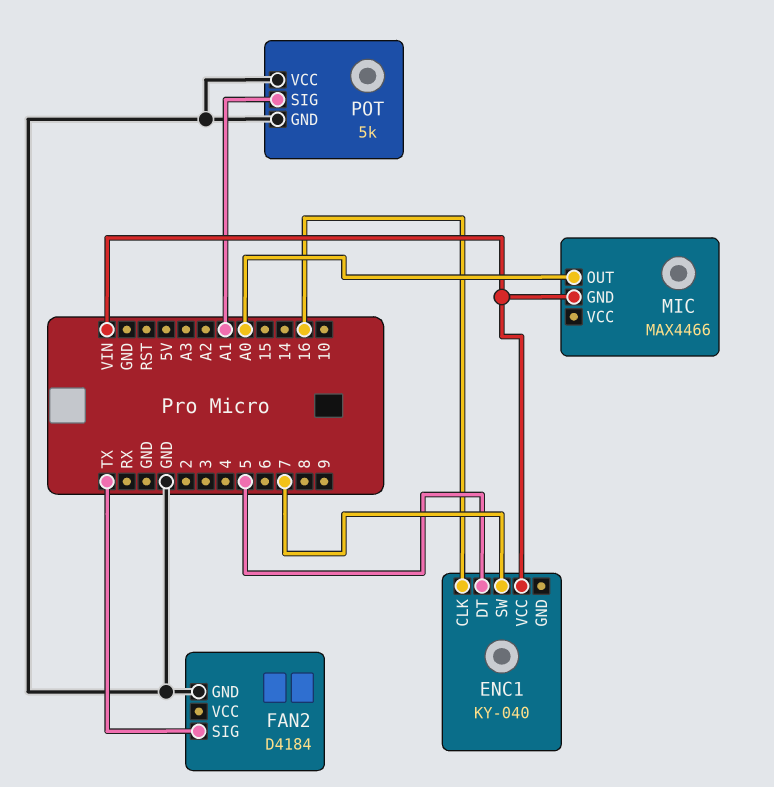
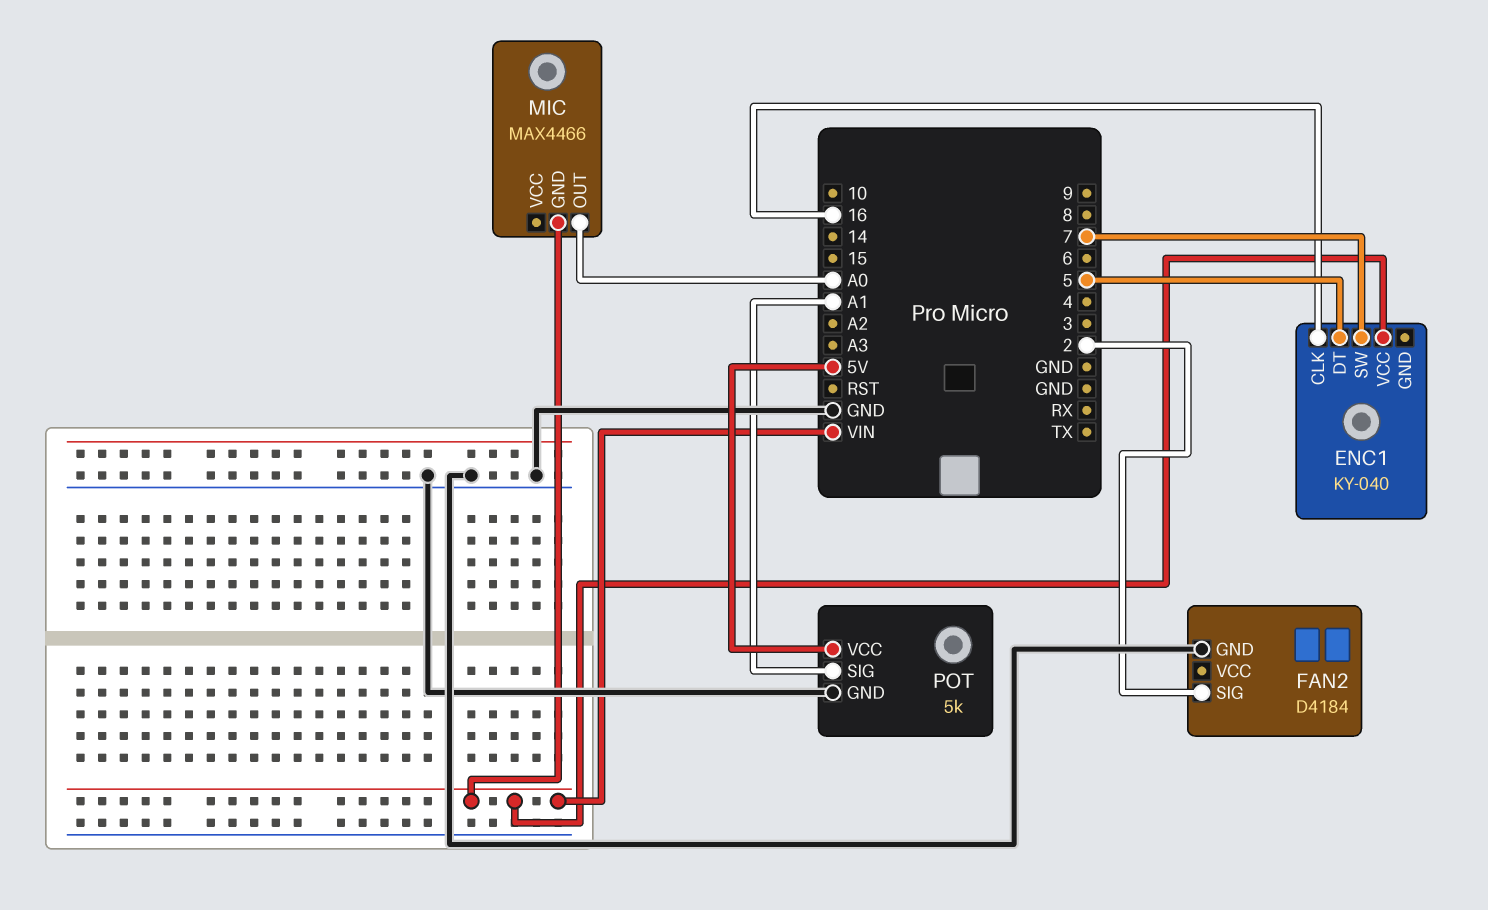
FAN2 pin SIG: TX -> 2
POT pin VCC: GND -> 5V

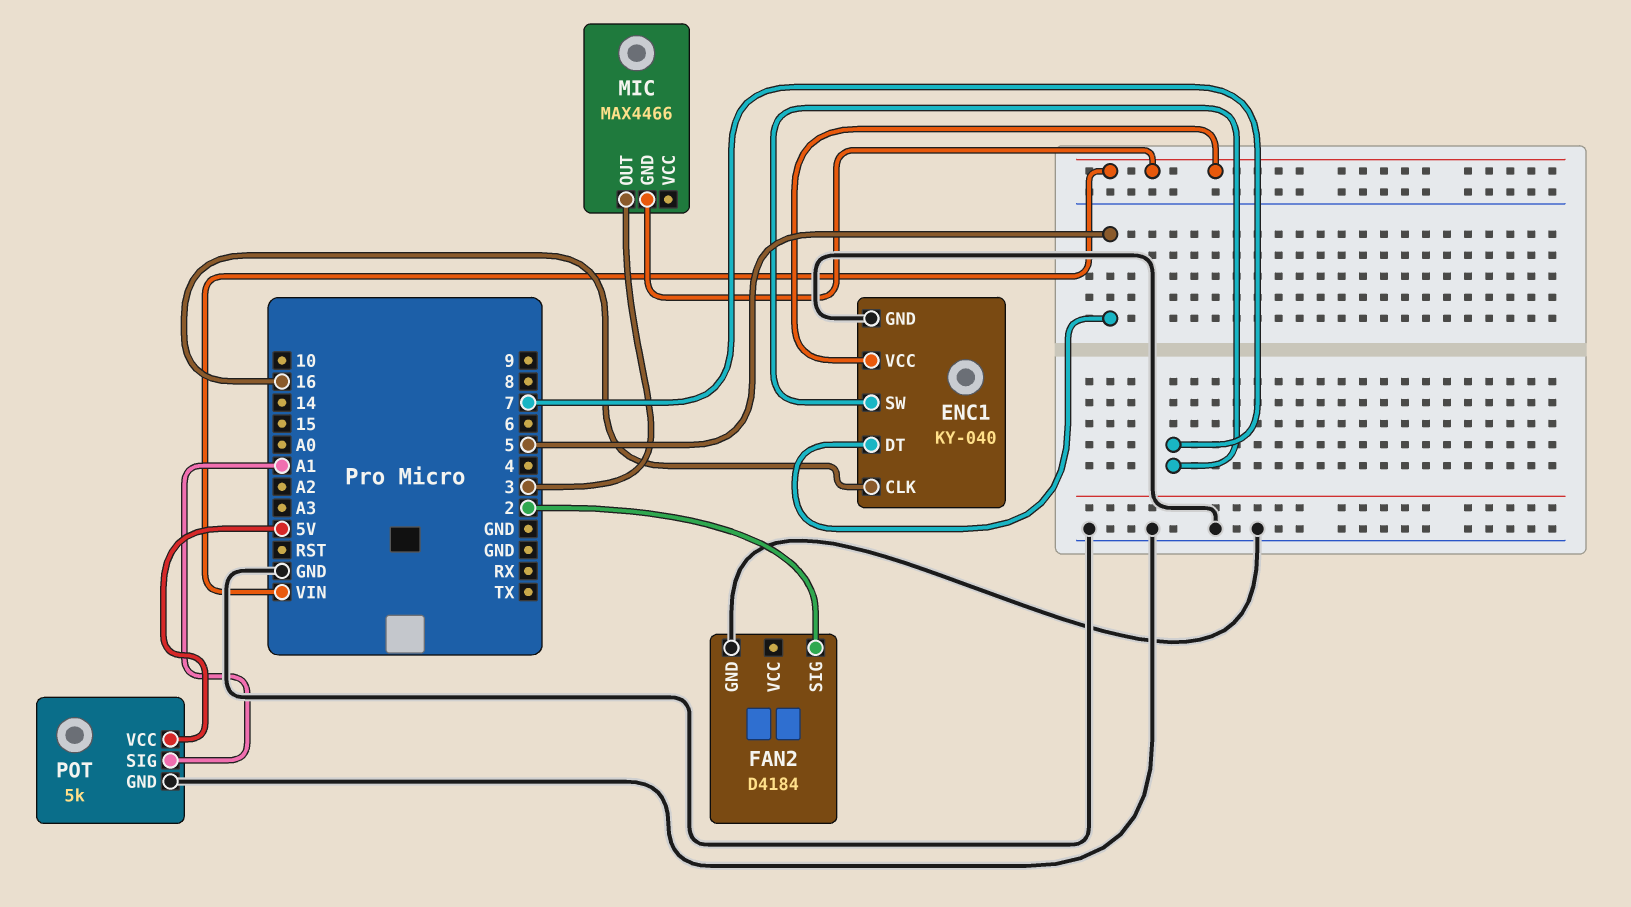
ENC1 pin GND: none -> GND
MIC pin OUT: A0 -> 3

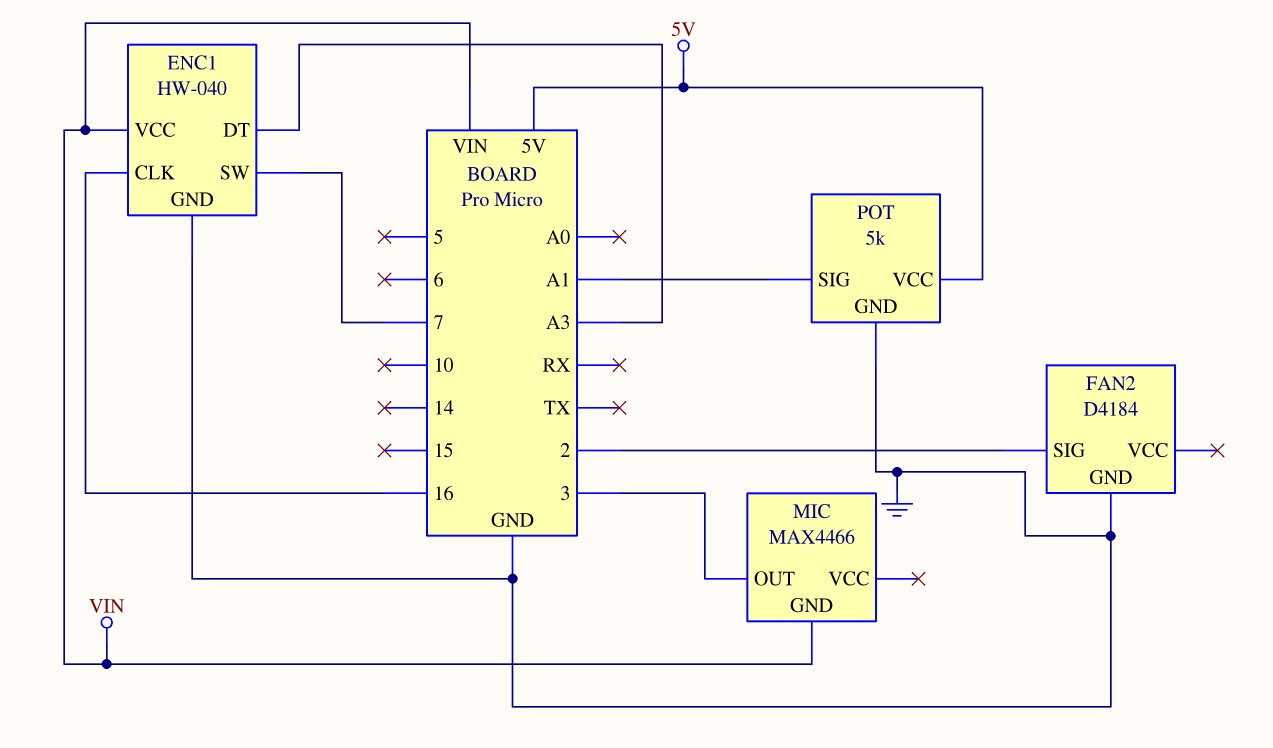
ENC1: KY-040 -> HW-040
ENC1 pin DT: 5 -> A3

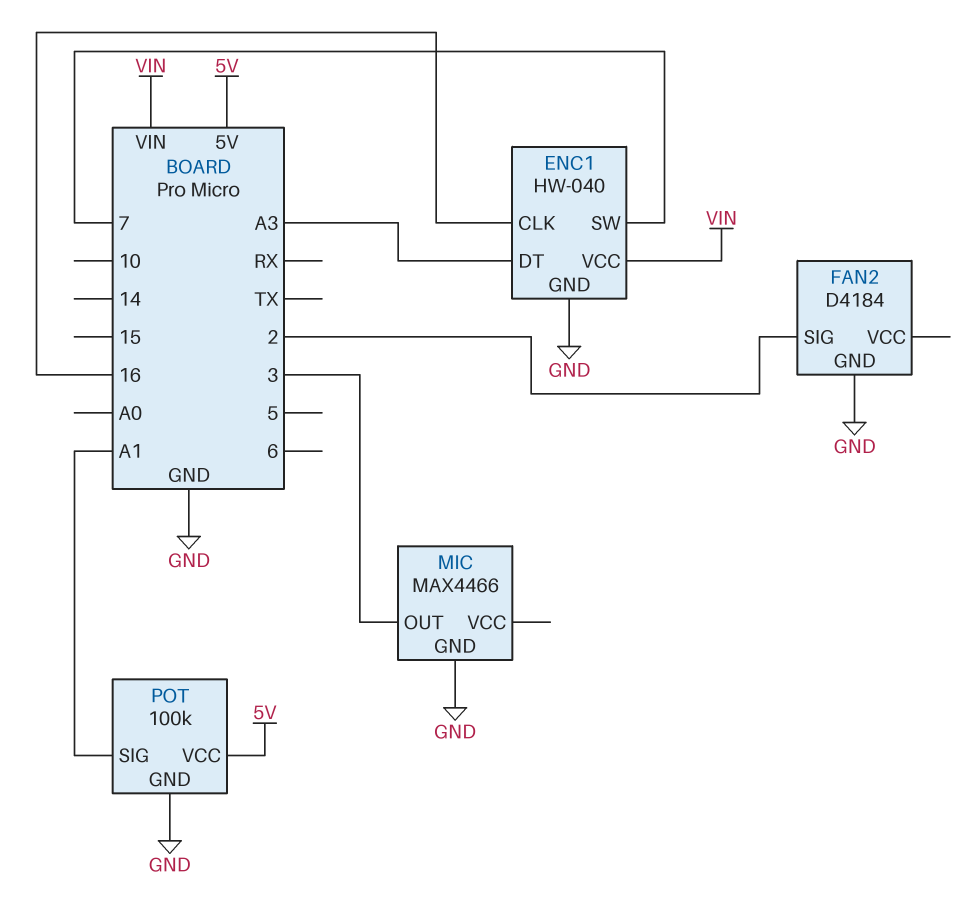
MIC pin GND: VIN -> GND
POT: 5k -> 100k

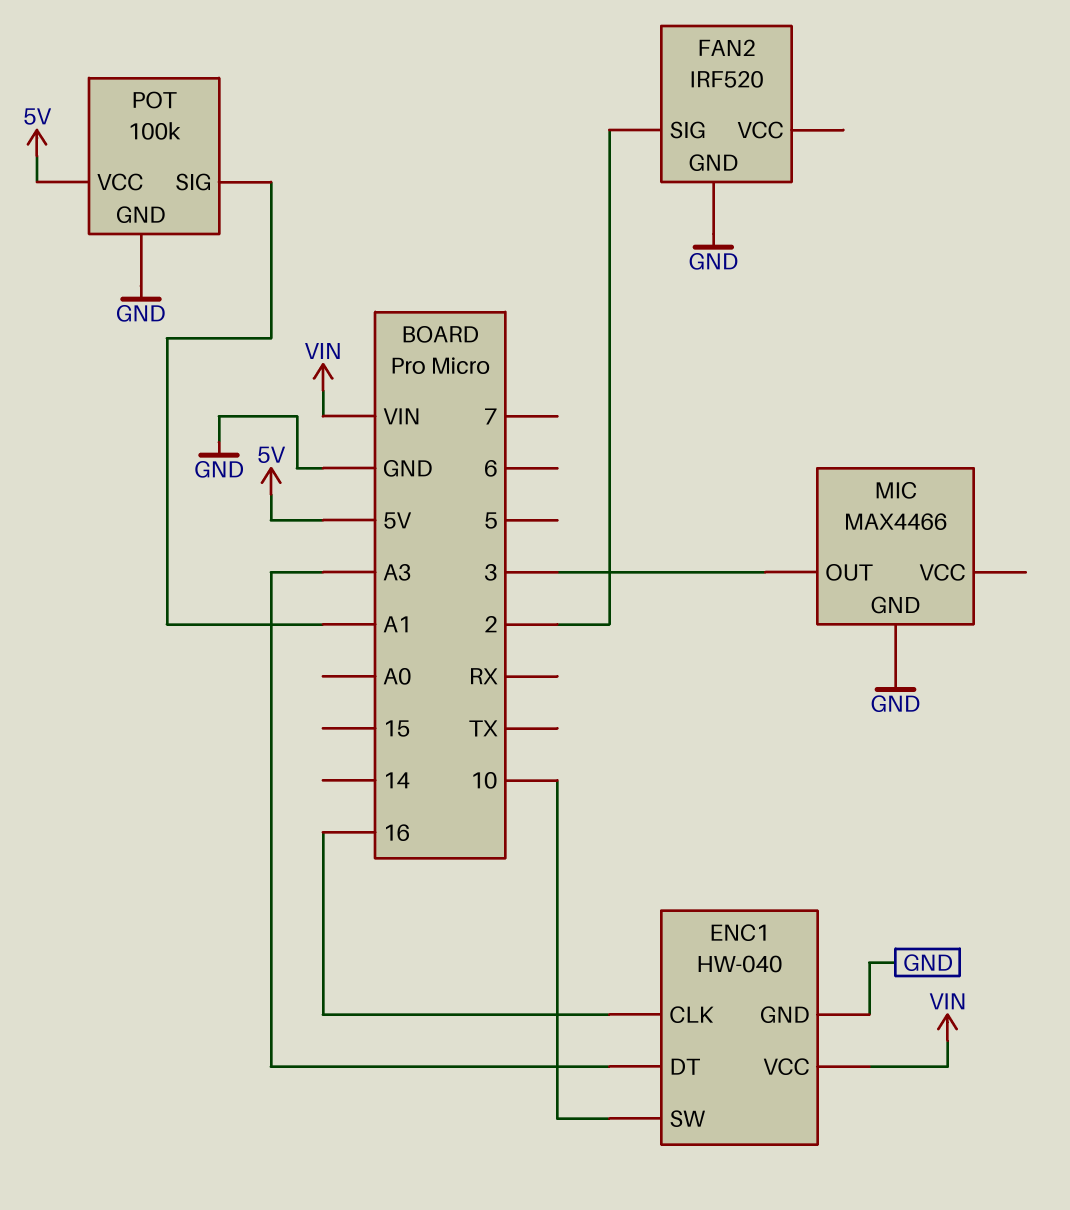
ENC1 pin SW: 7 -> 10
FAN2: D4184 -> IRF520

